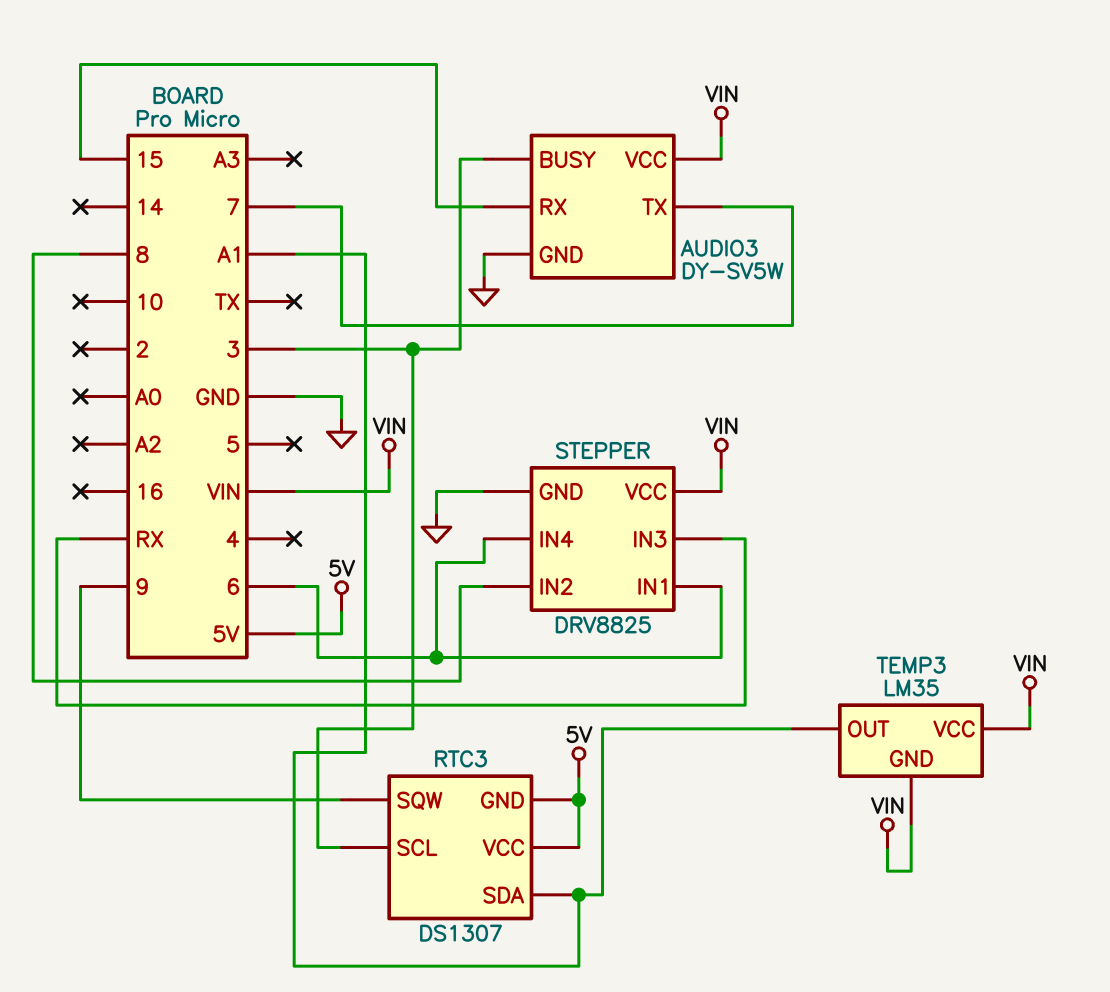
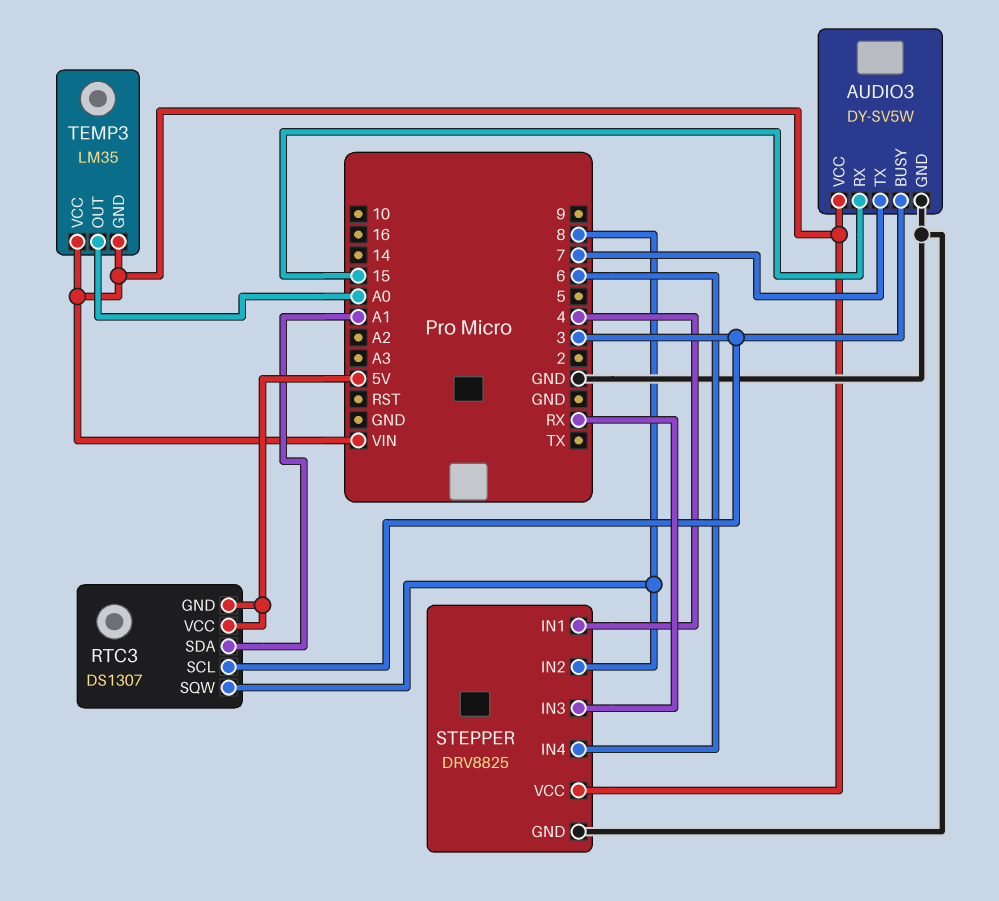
RTC3 pin SQW: 9 -> 8
STEPPER pin IN1: 6 -> 4
TEMP3 pin OUT: A1 -> A0

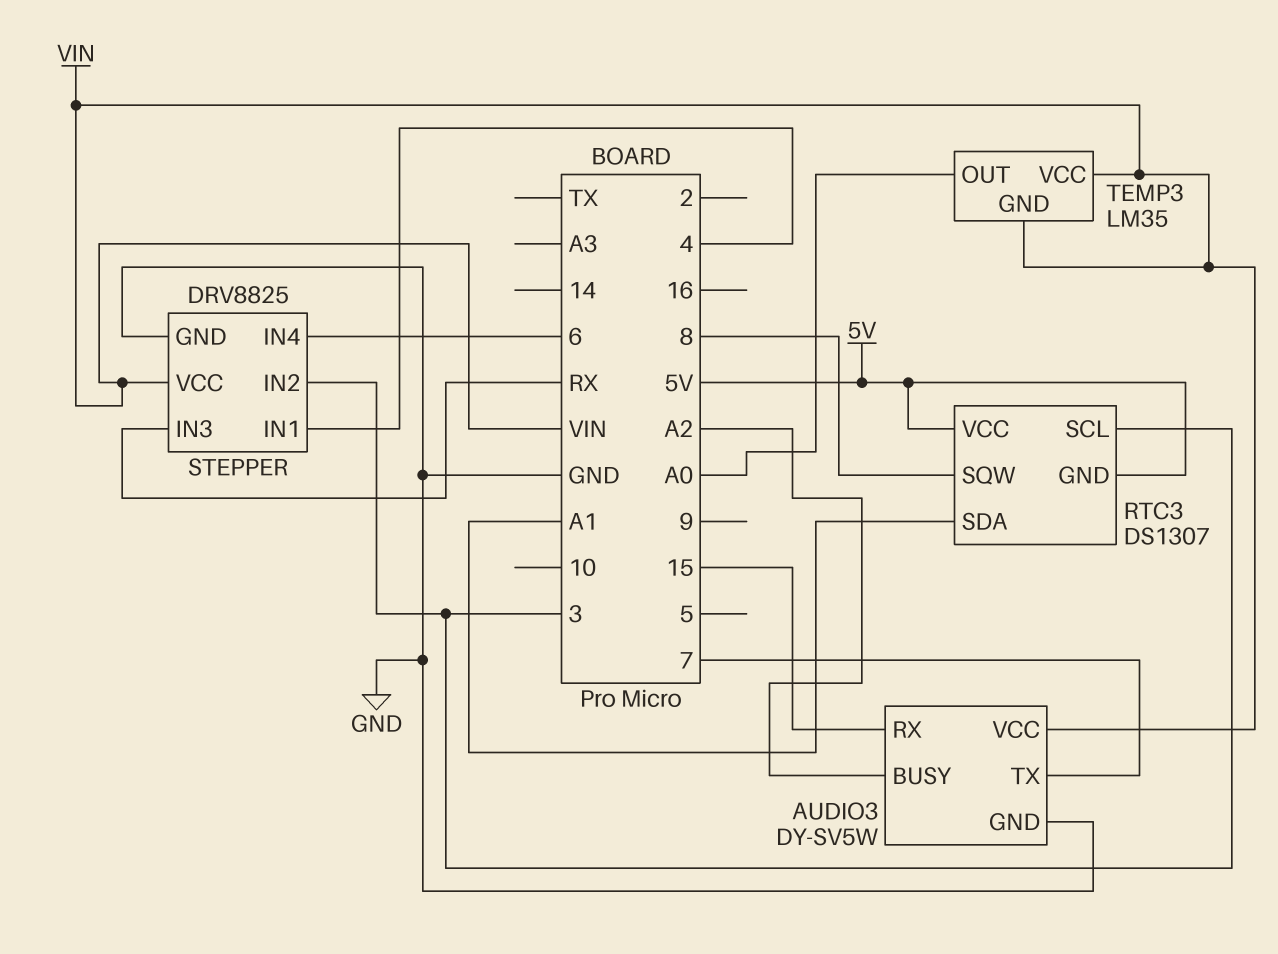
AUDIO3 pin BUSY: 3 -> A2
STEPPER pin IN2: 8 -> 3

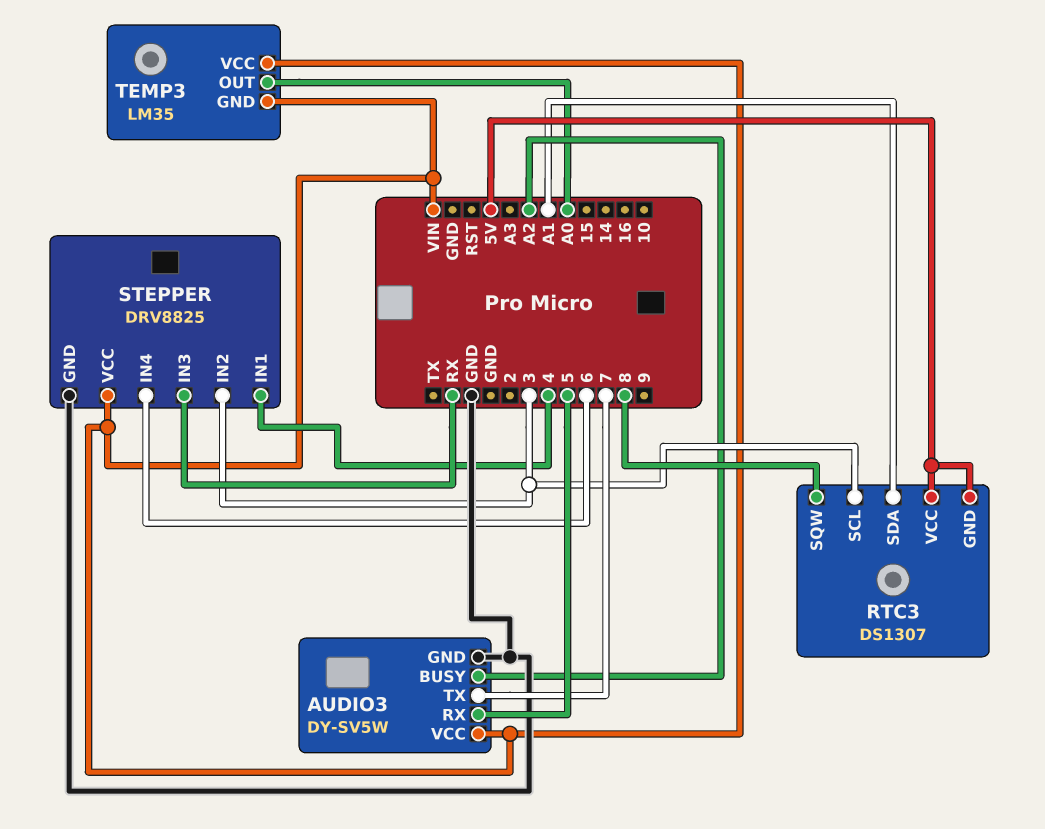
AUDIO3 pin RX: 15 -> 5

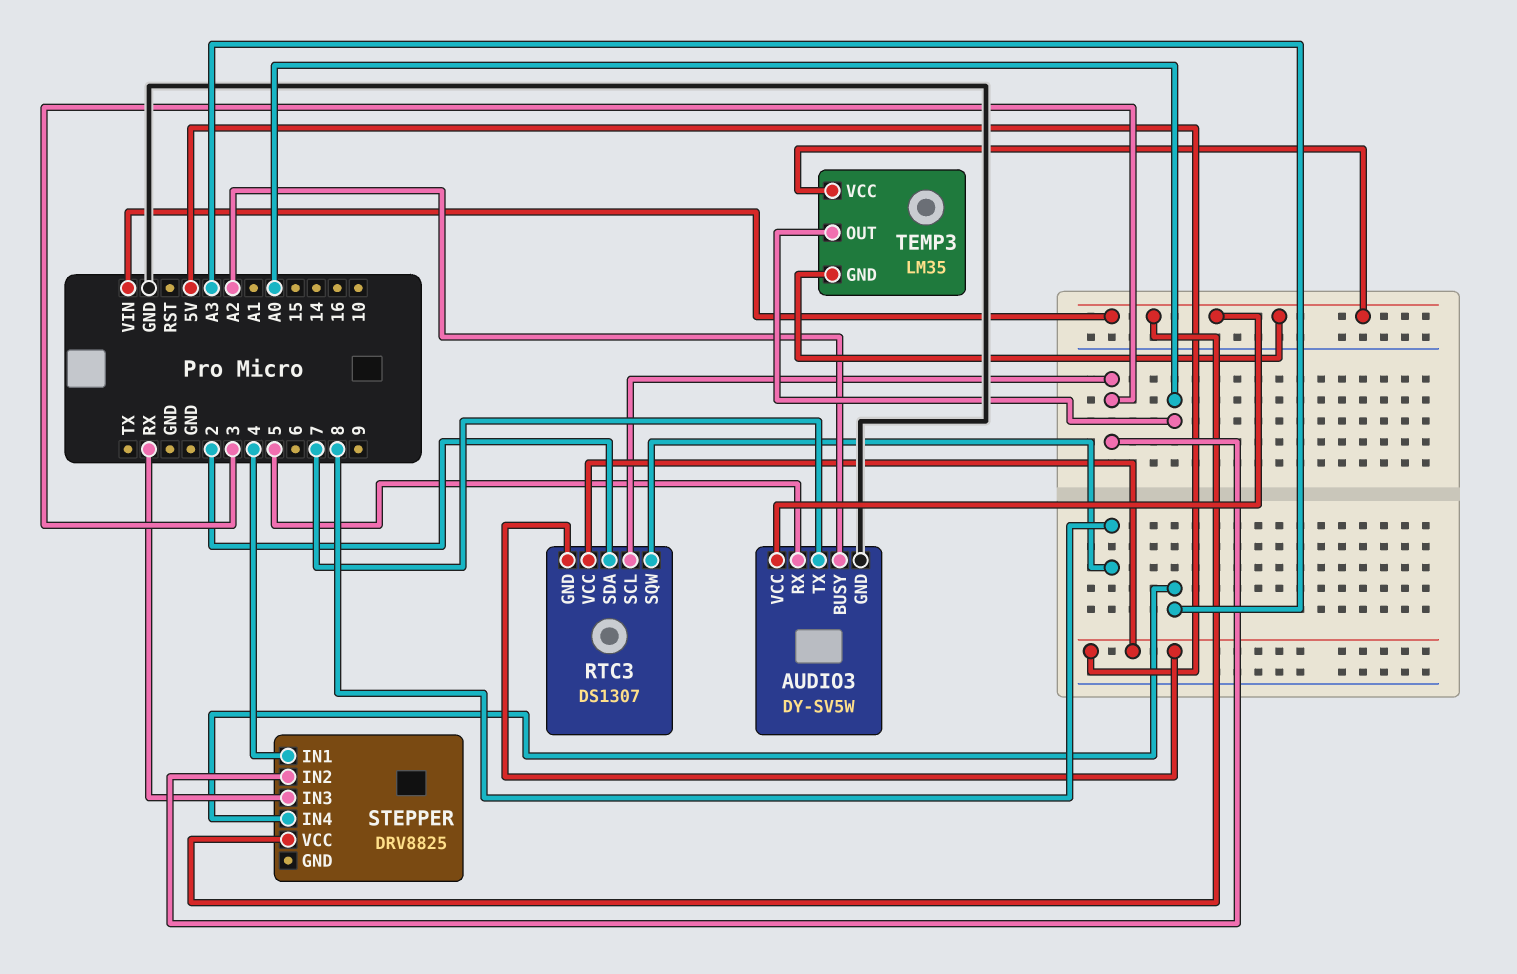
RTC3 pin SDA: A1 -> 2
STEPPER pin GND: GND -> none
STEPPER pin IN4: 6 -> A3

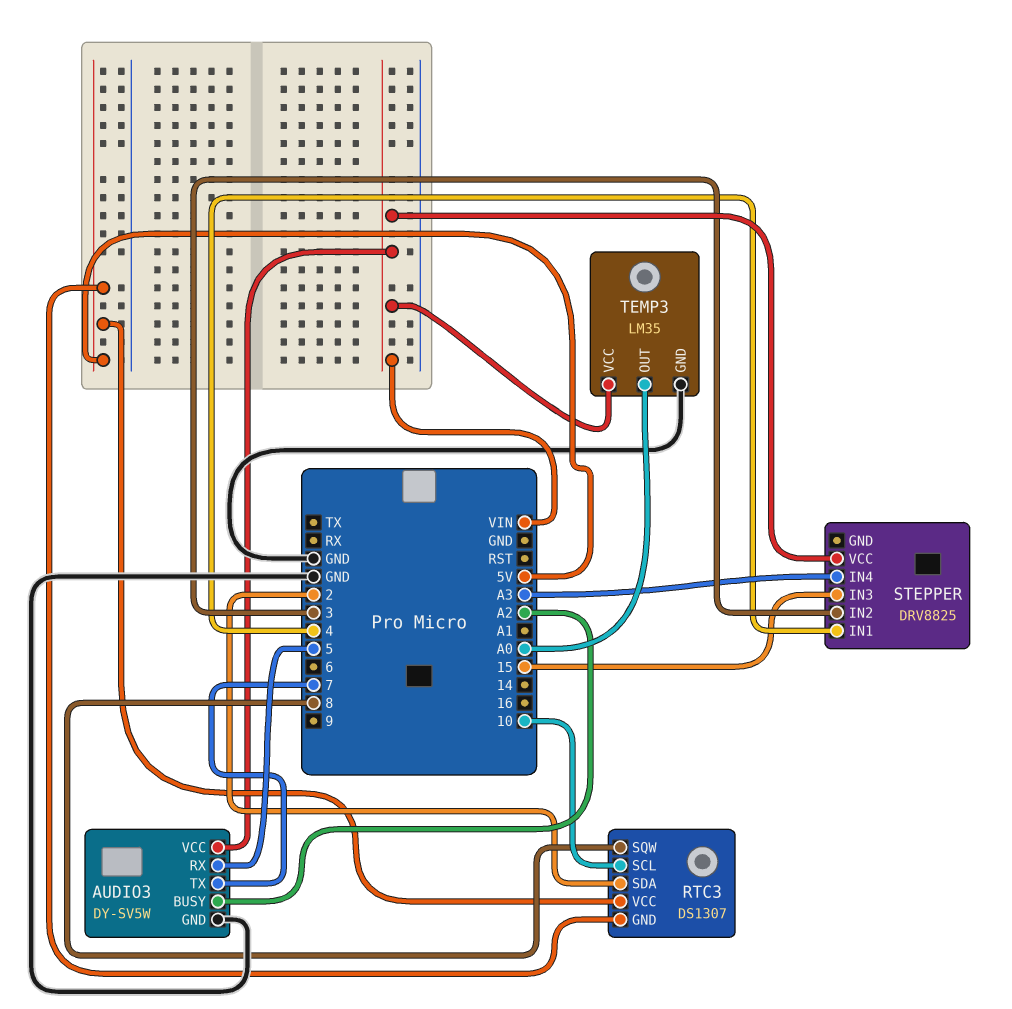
RTC3 pin SCL: 3 -> 10
STEPPER pin IN3: RX -> 15
TEMP3 pin GND: VIN -> GND

